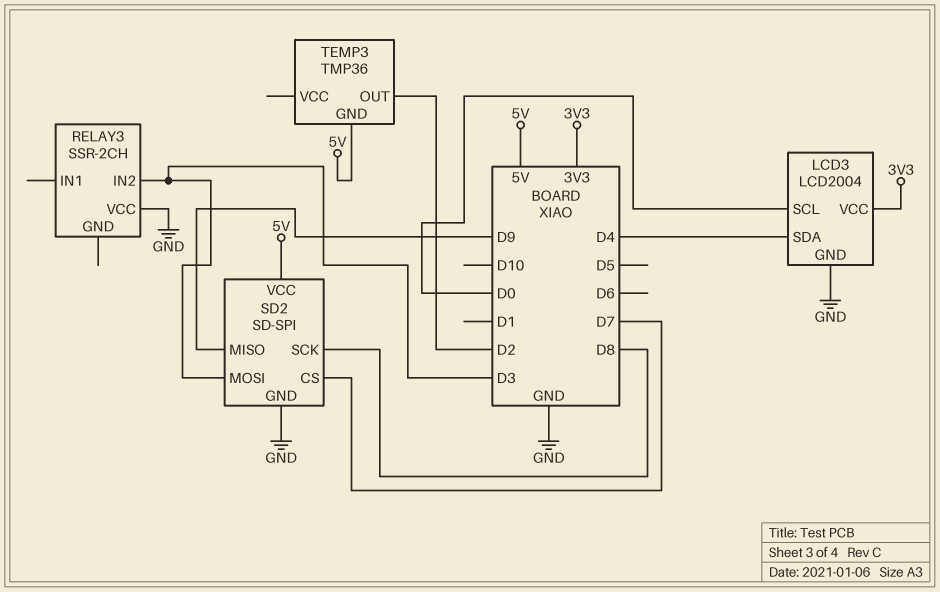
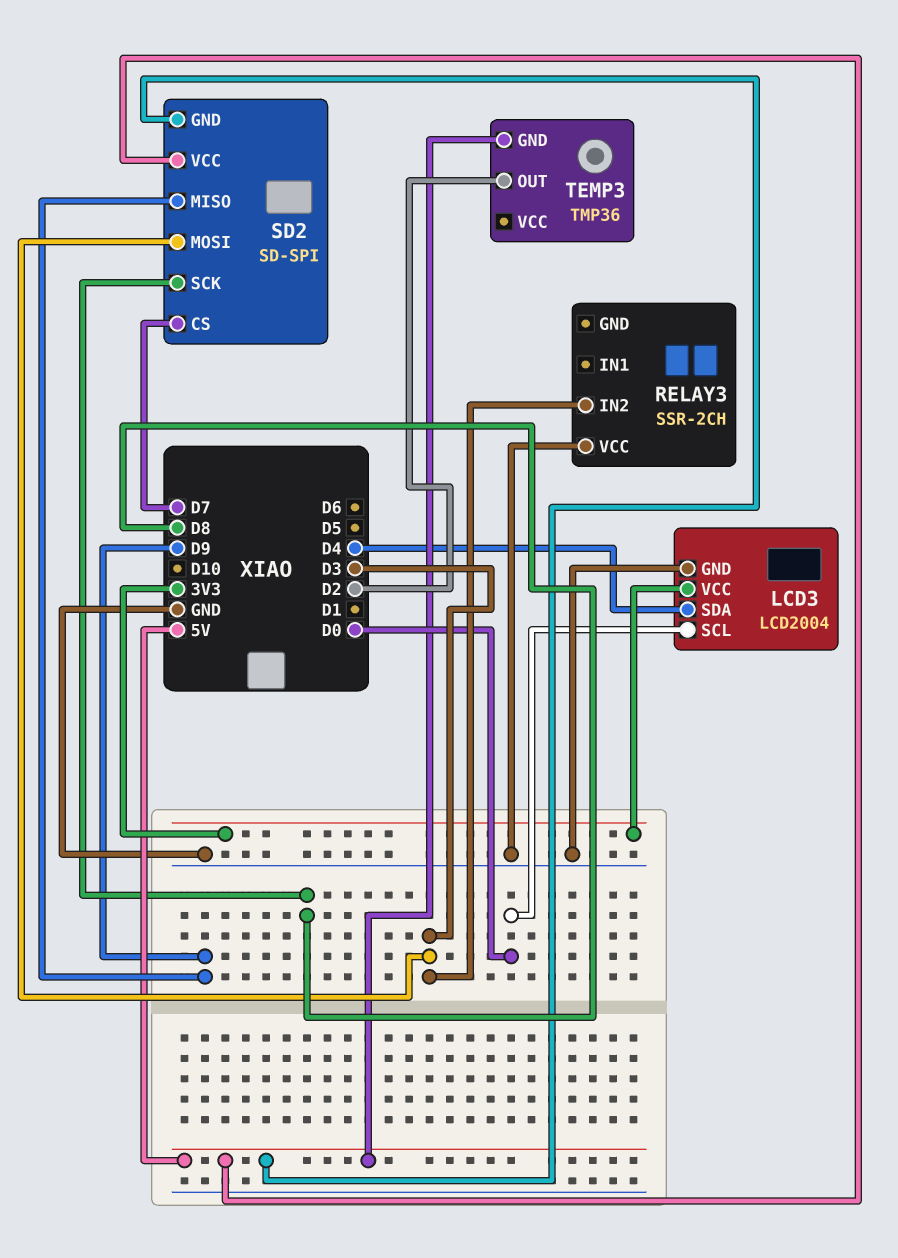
SD2 pin GND: GND -> 5V

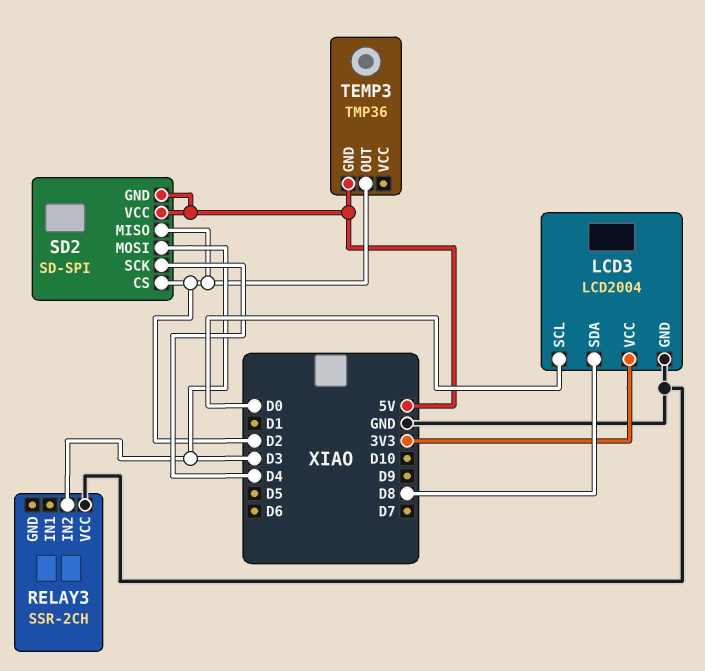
LCD3 pin SDA: D4 -> D8
SD2 pin CS: D7 -> D2
SD2 pin MISO: D9 -> D2
SD2 pin SCK: D8 -> D4

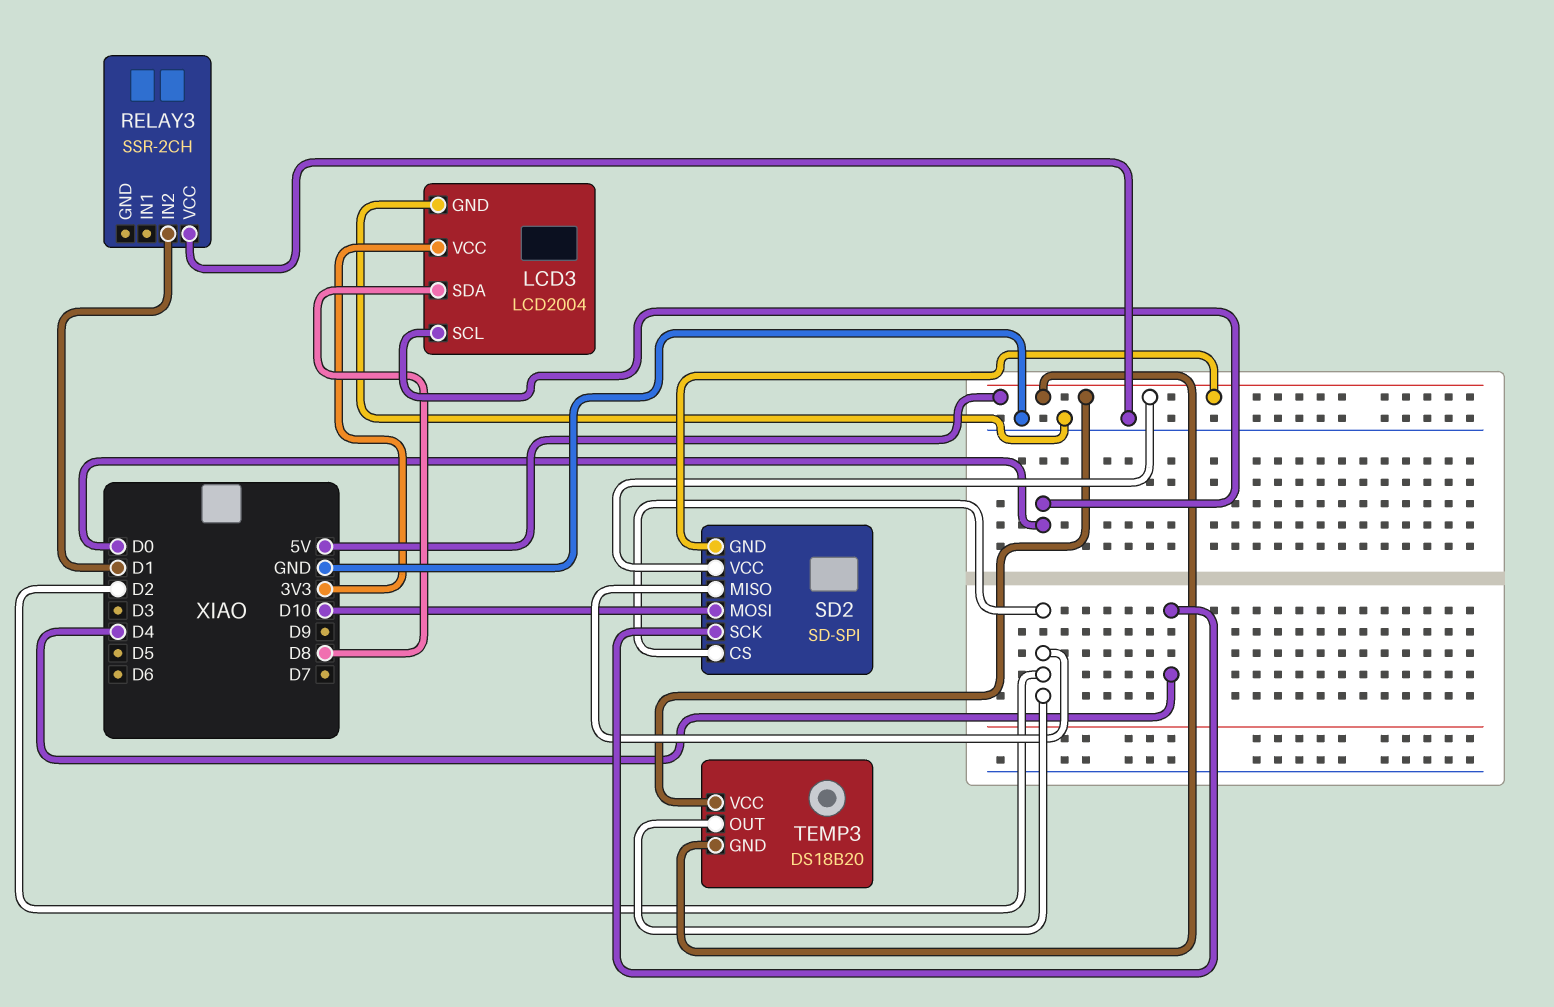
RELAY3 pin IN2: D3 -> D1
SD2 pin MOSI: D3 -> D10
TEMP3: TMP36 -> DS18B20
TEMP3 pin VCC: none -> 5V

